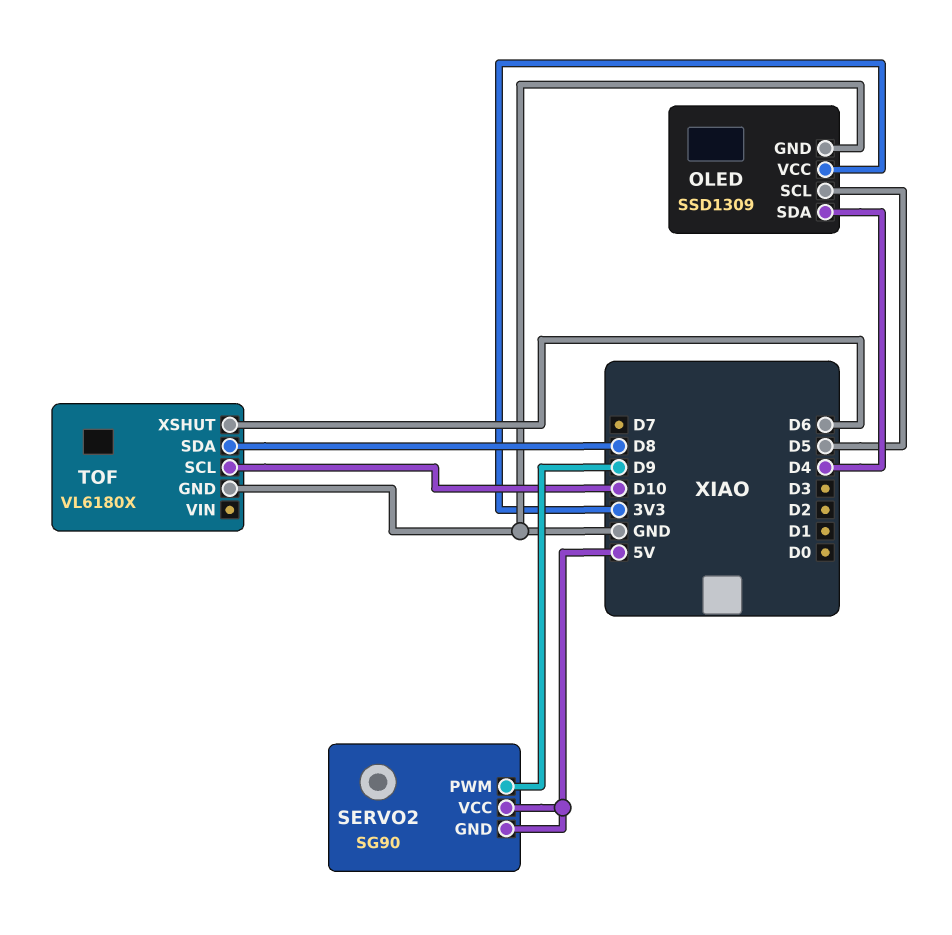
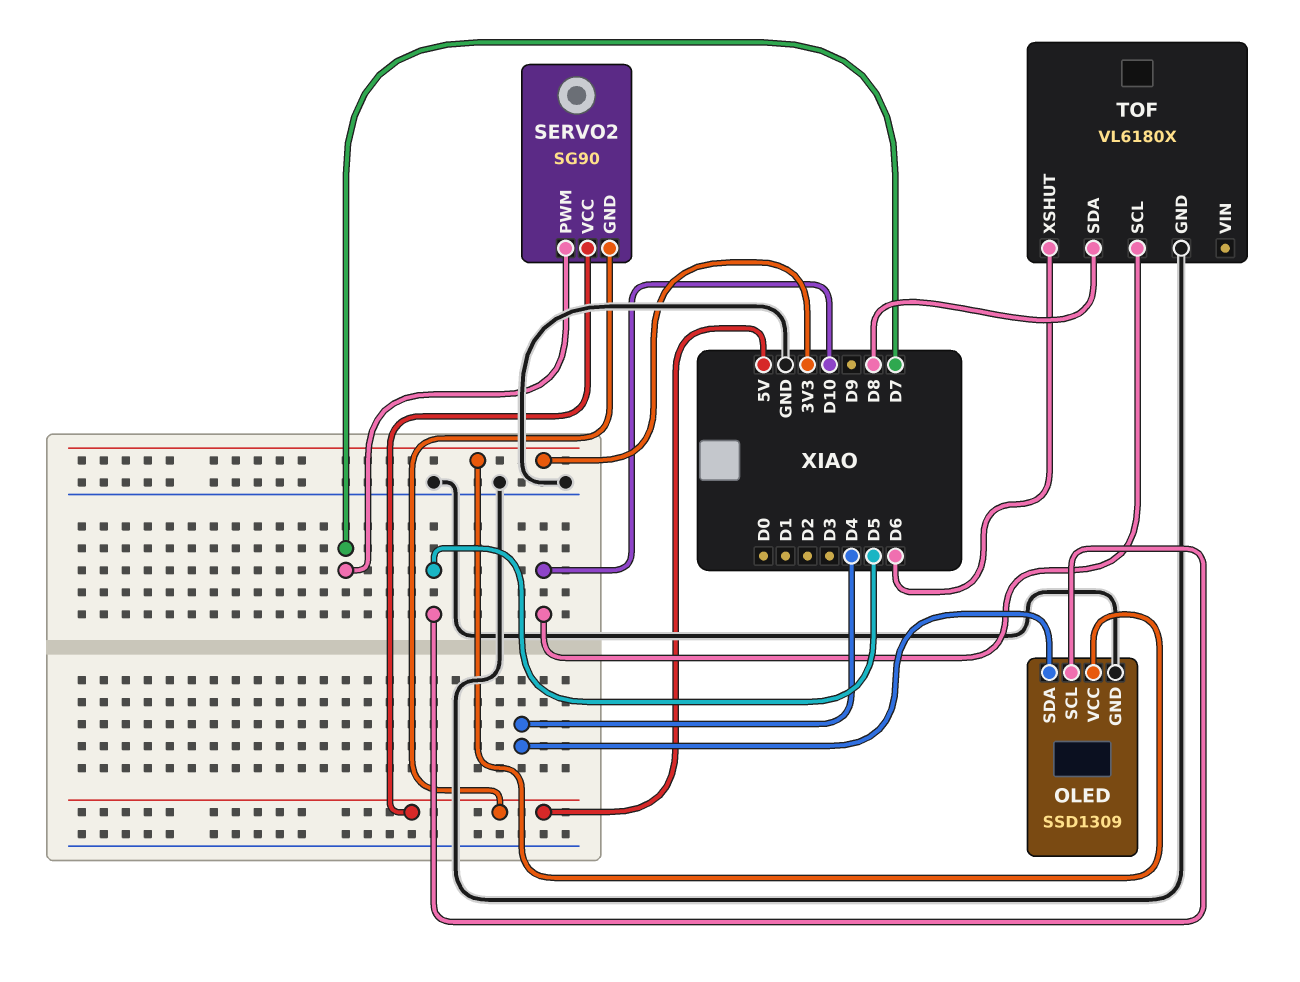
SERVO2 pin PWM: D9 -> D7

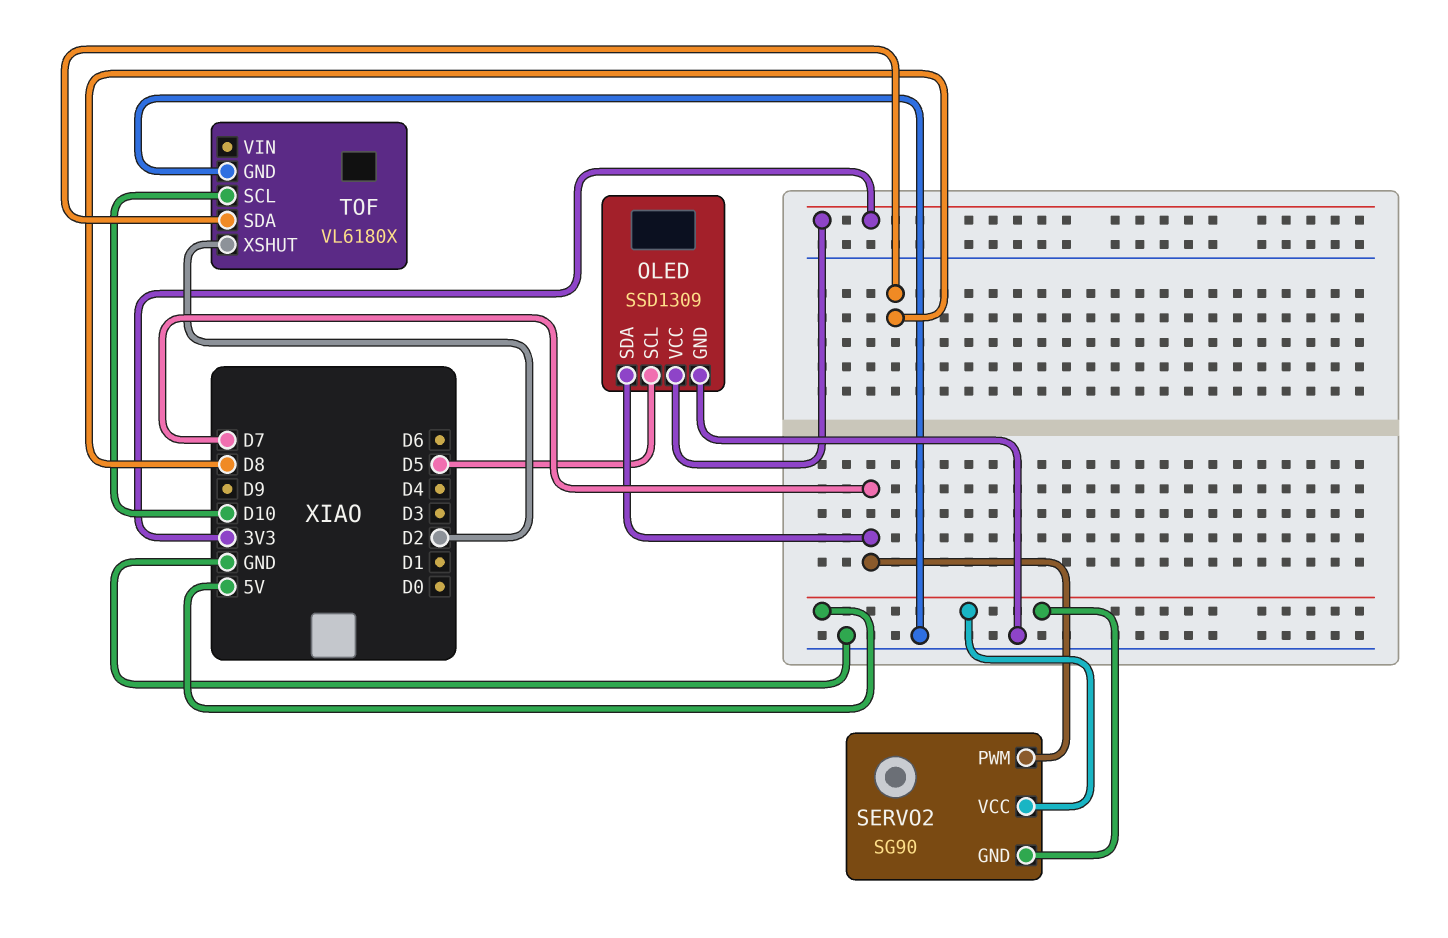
OLED pin SDA: D4 -> D7
TOF pin XSHUT: D6 -> D2

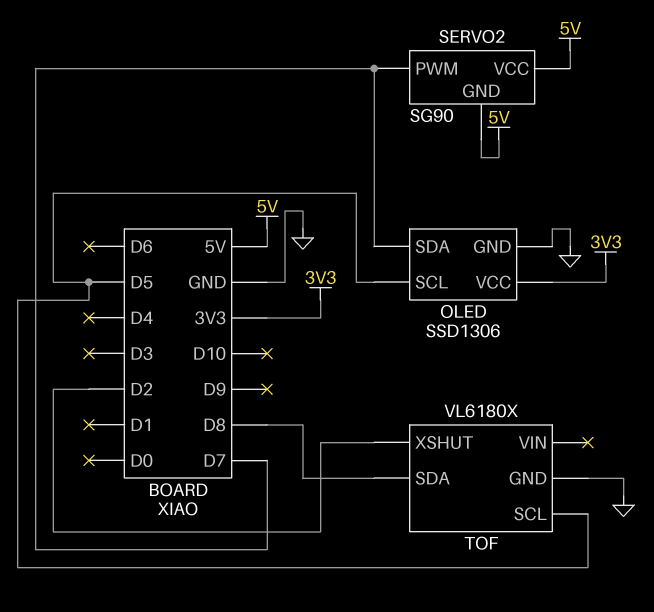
OLED: SSD1309 -> SSD1306
TOF pin SCL: D10 -> D5

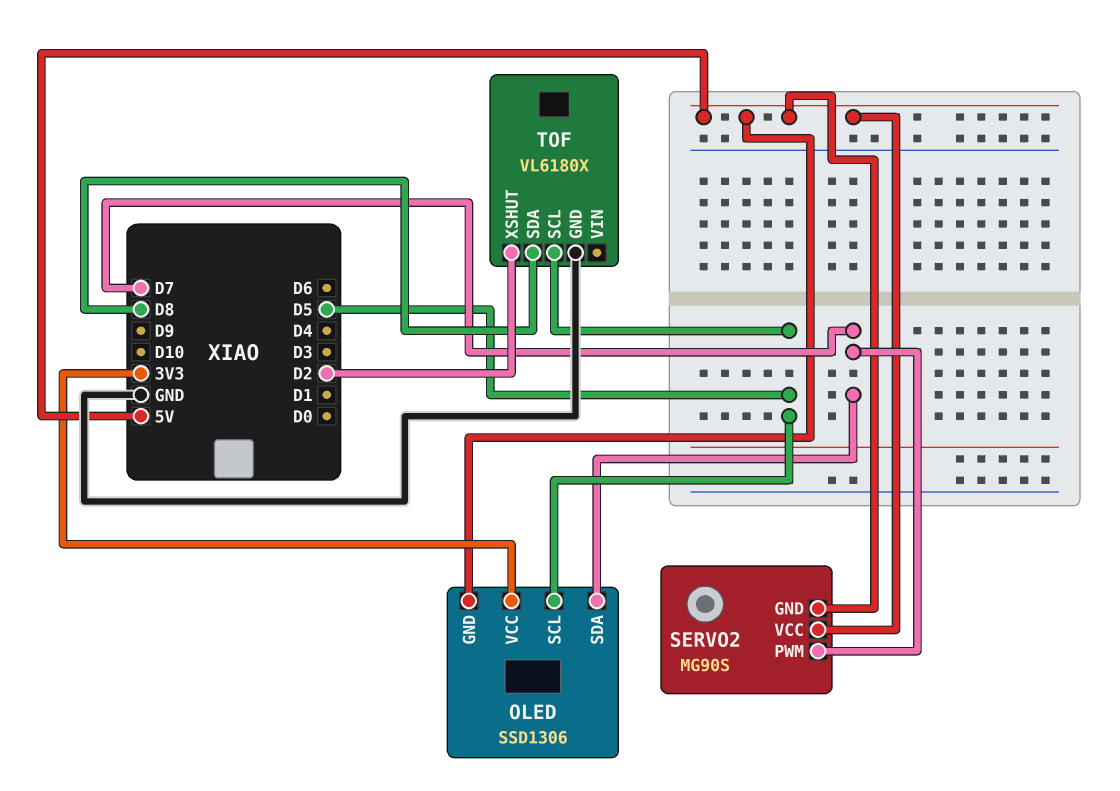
OLED pin GND: GND -> 5V
SERVO2: SG90 -> MG90S

